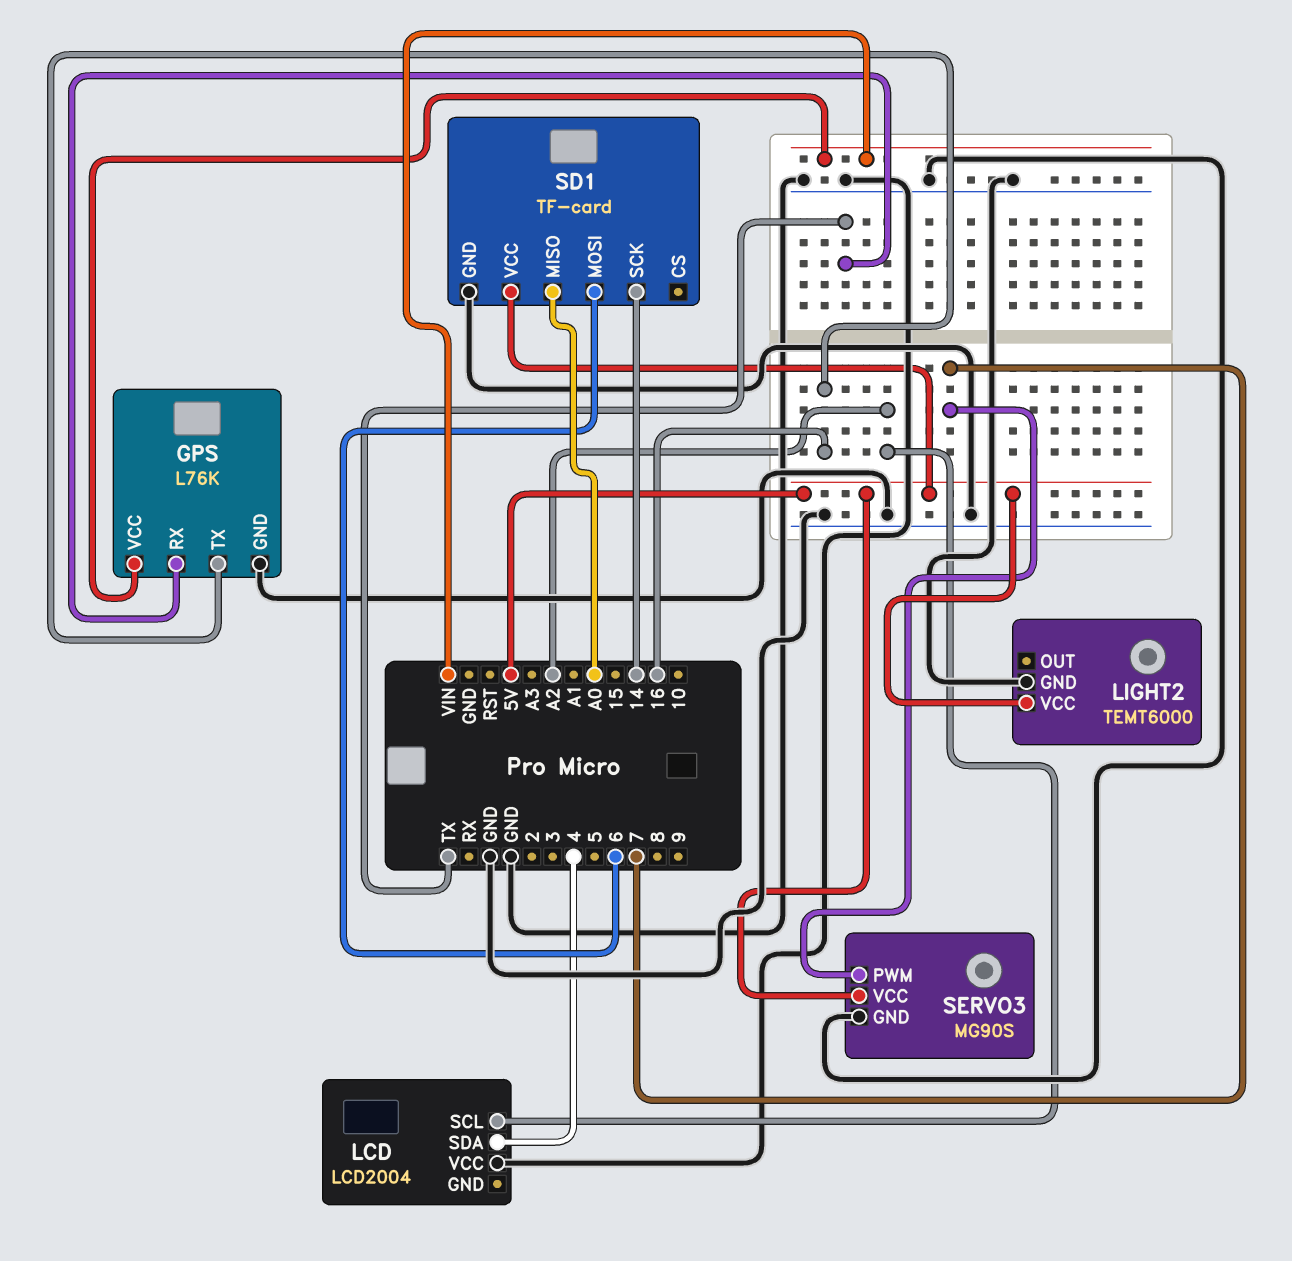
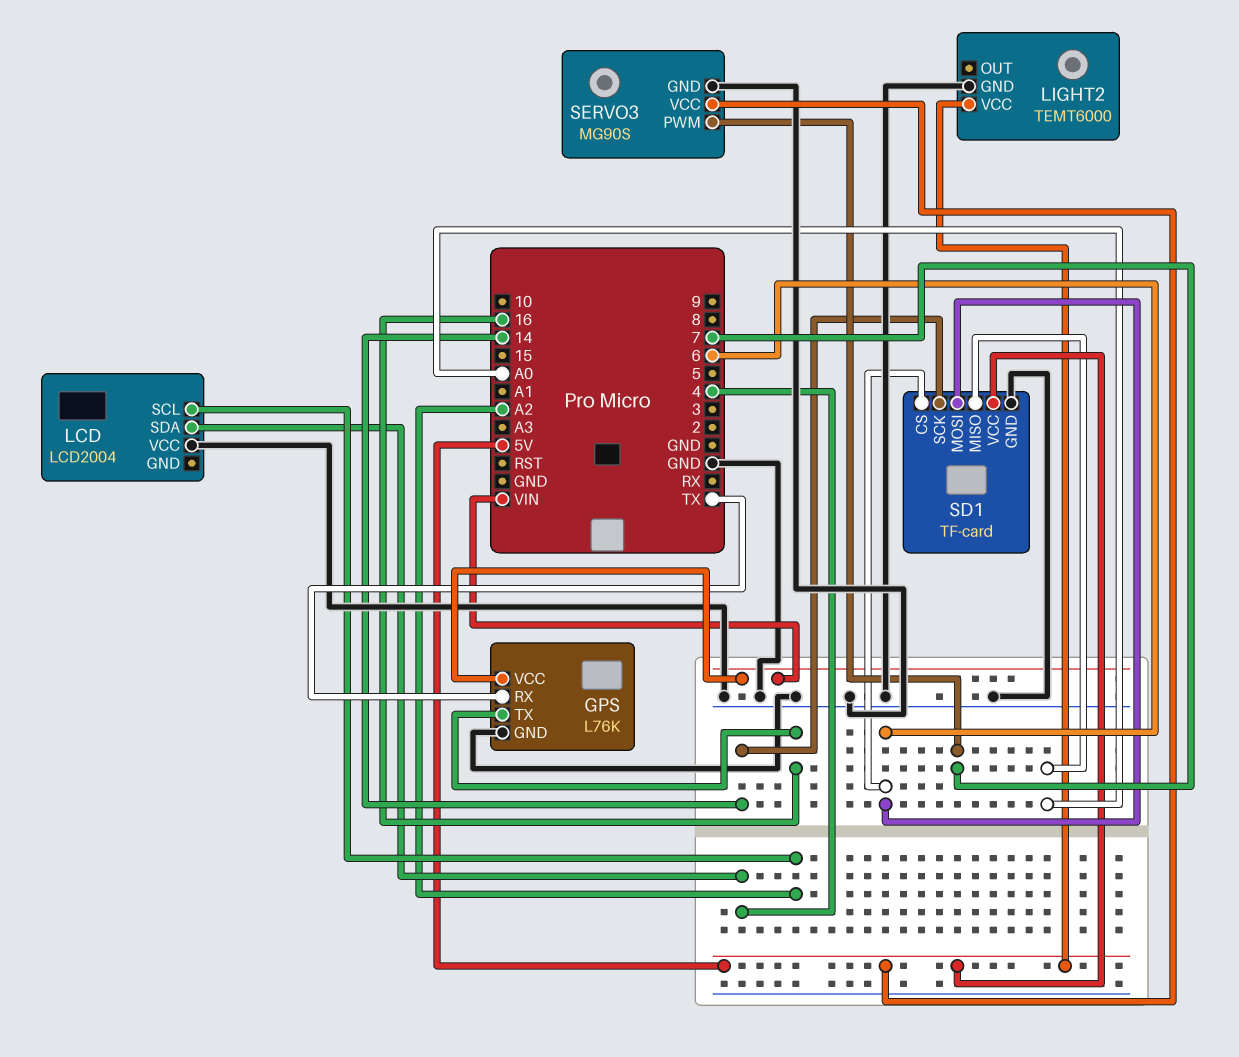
SD1 pin CS: none -> 6

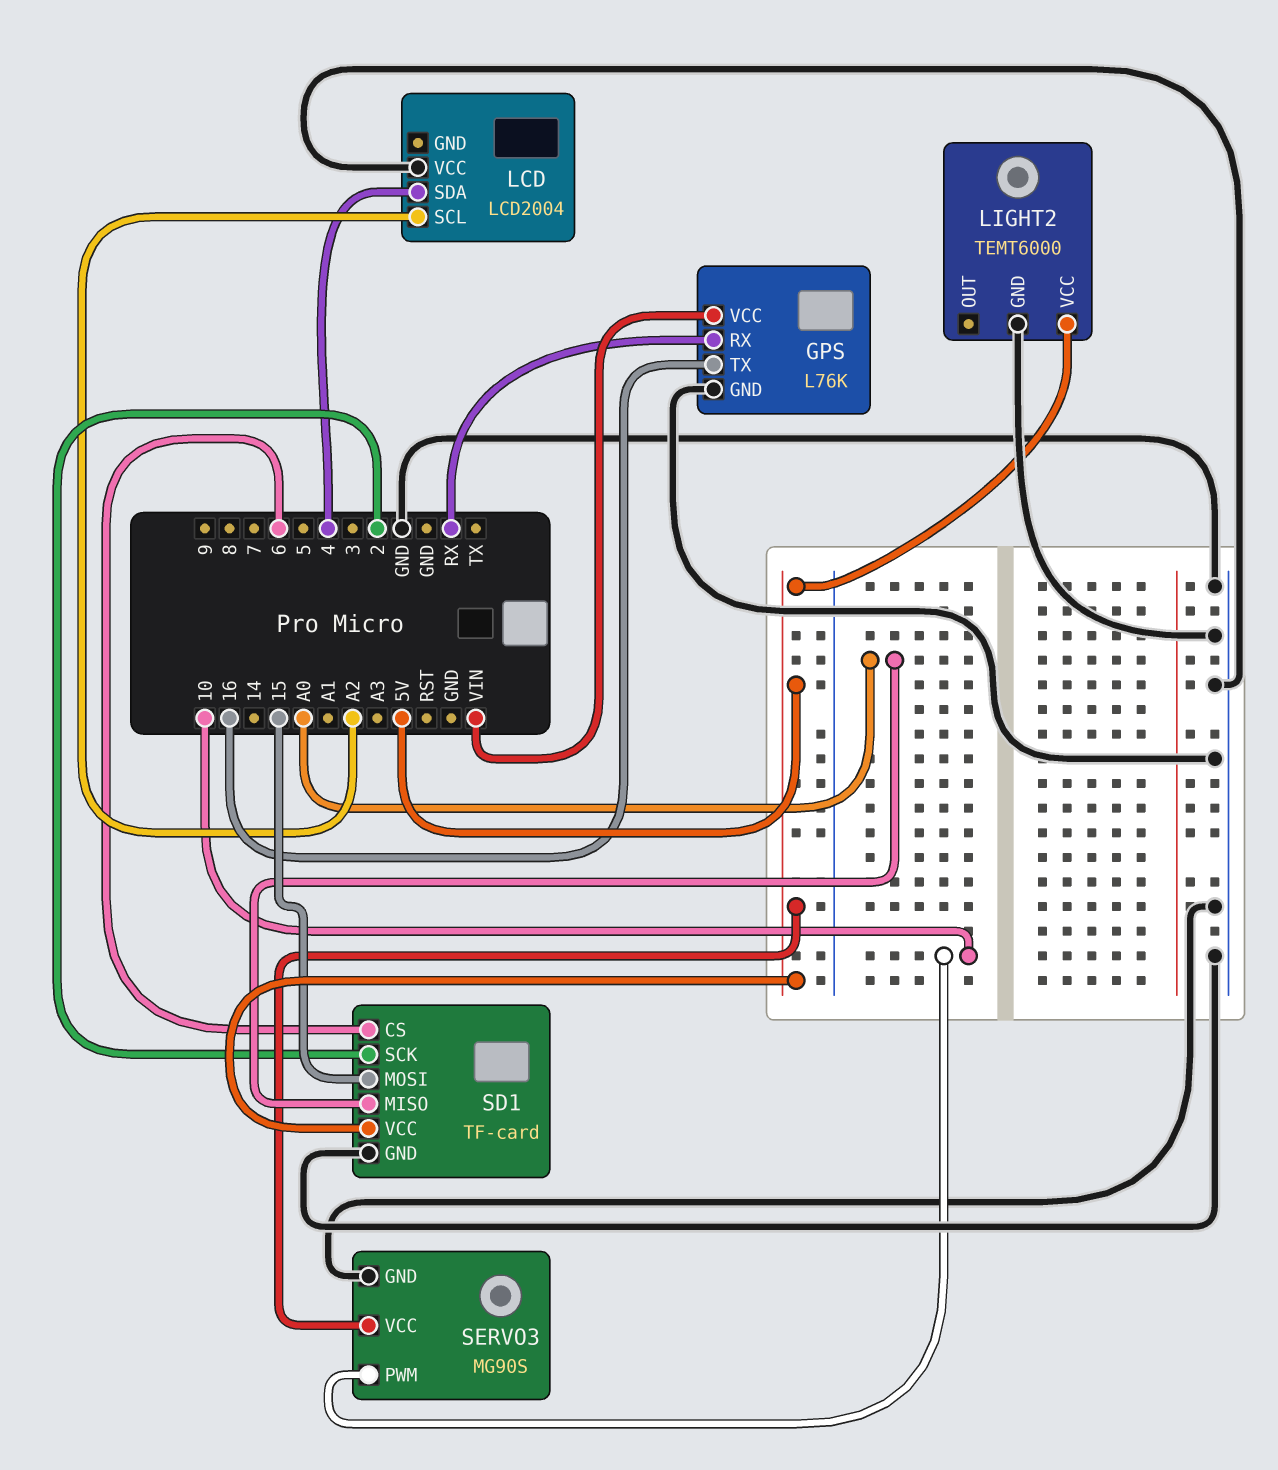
GPS pin RX: TX -> RX
SD1 pin MOSI: 6 -> 15
SD1 pin SCK: 14 -> 2
SERVO3 pin PWM: 7 -> 10

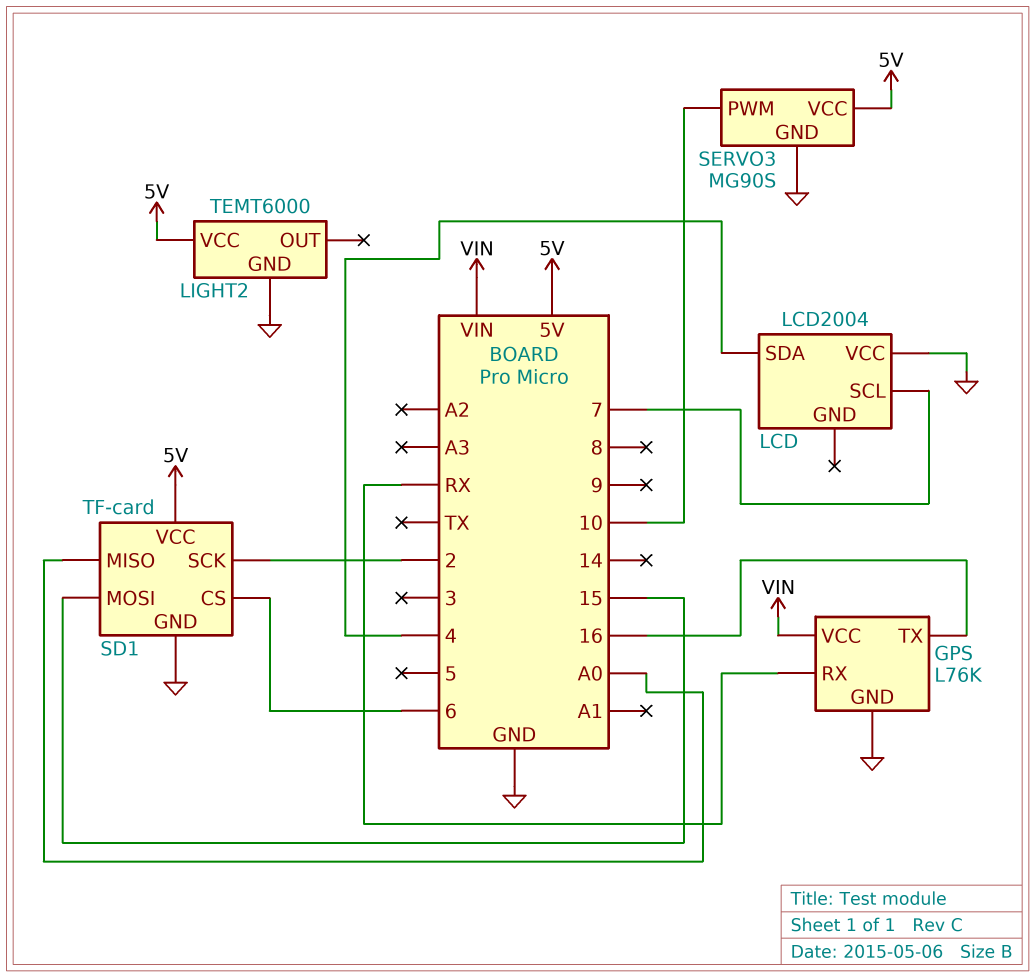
LCD pin SCL: A2 -> 7

